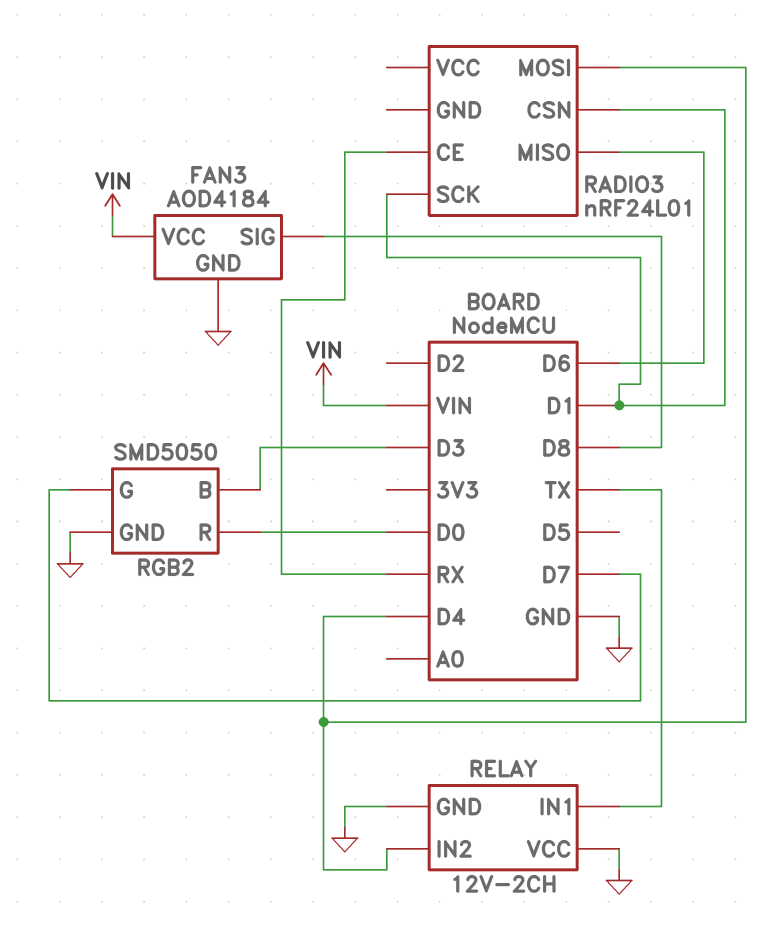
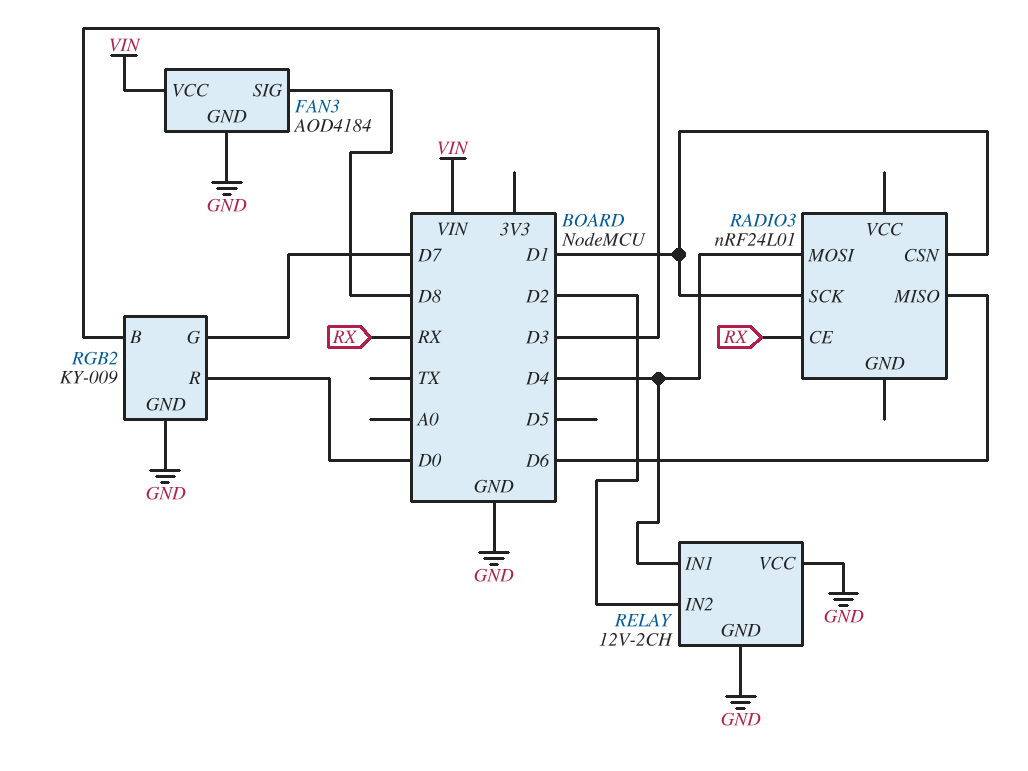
RELAY pin IN1: TX -> D4
RELAY pin IN2: D4 -> D2
RGB2: SMD5050 -> KY-009

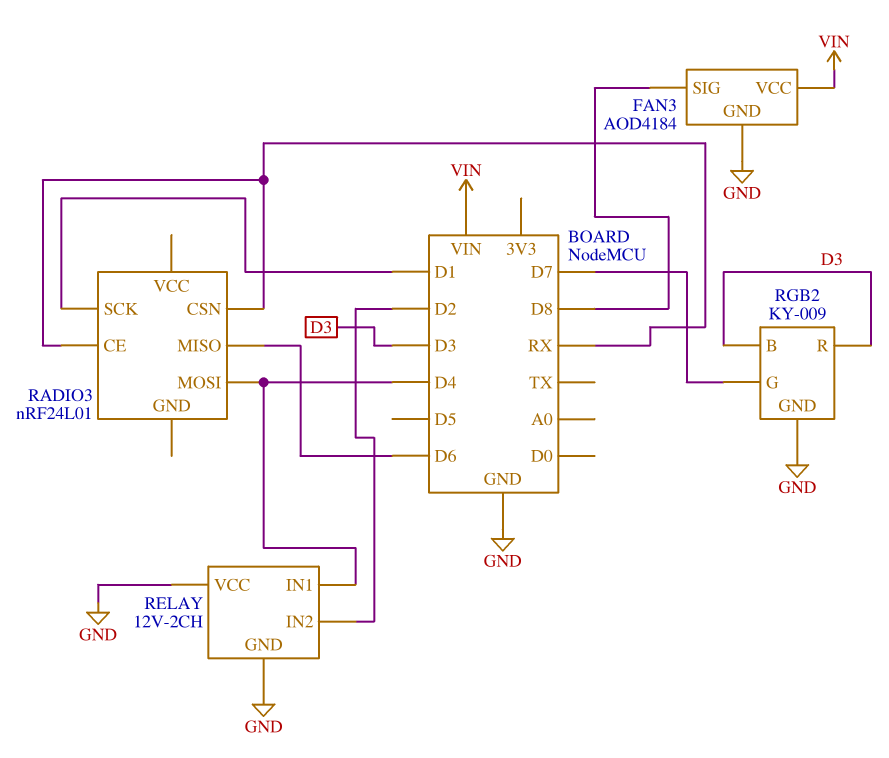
RADIO3 pin CSN: D1 -> RX
RGB2 pin R: D0 -> D3

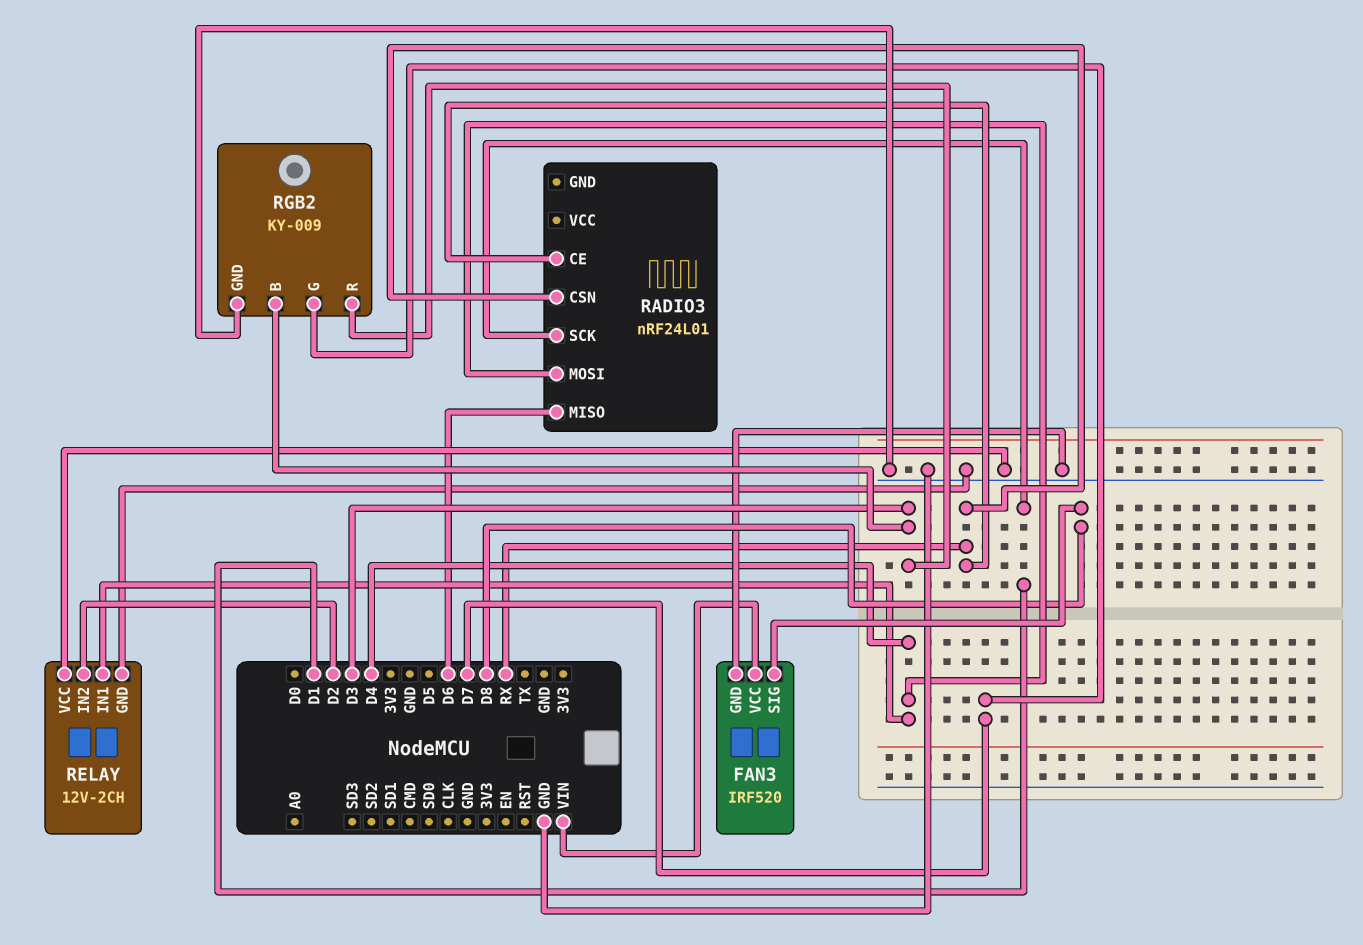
FAN3: AOD4184 -> IRF520

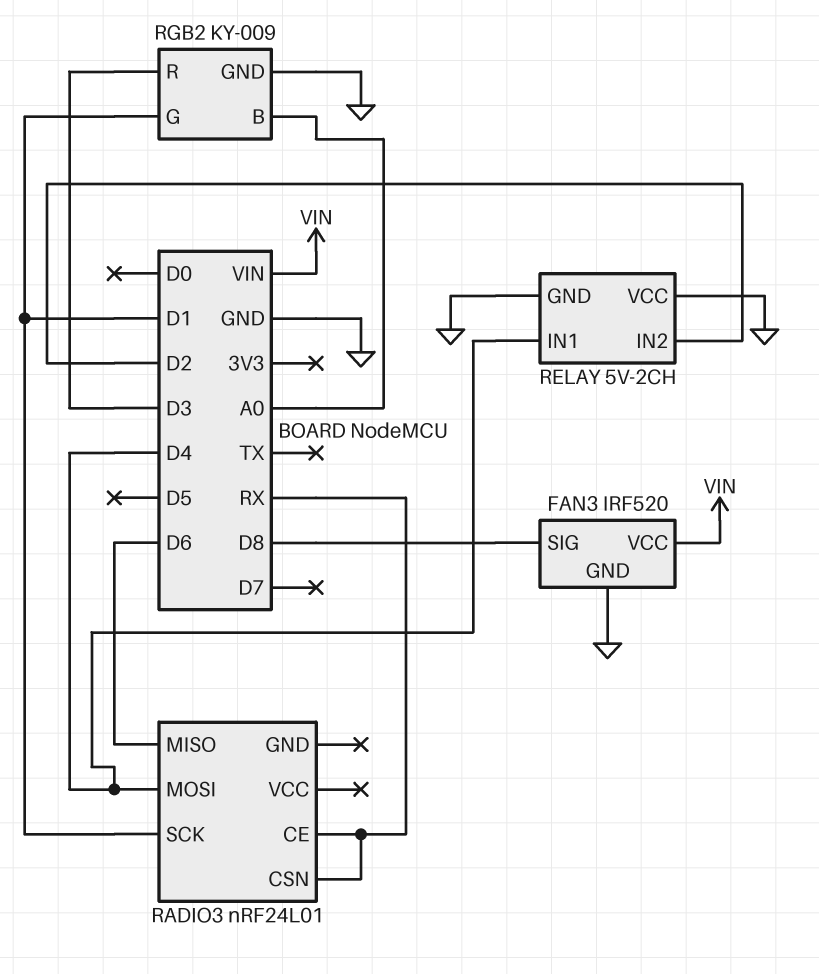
RELAY: 12V-2CH -> 5V-2CH
RGB2 pin B: D3 -> A0
RGB2 pin G: D7 -> D1

